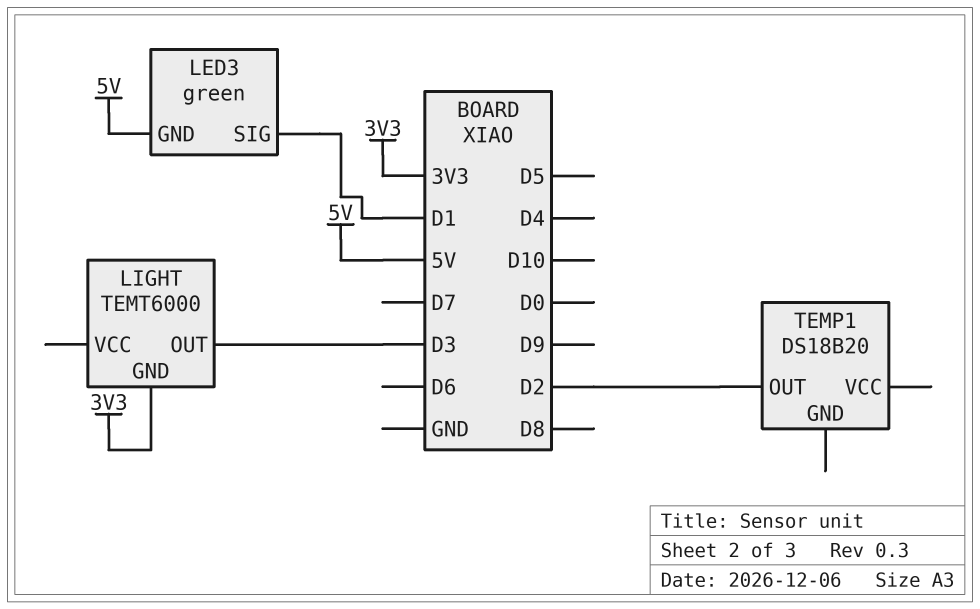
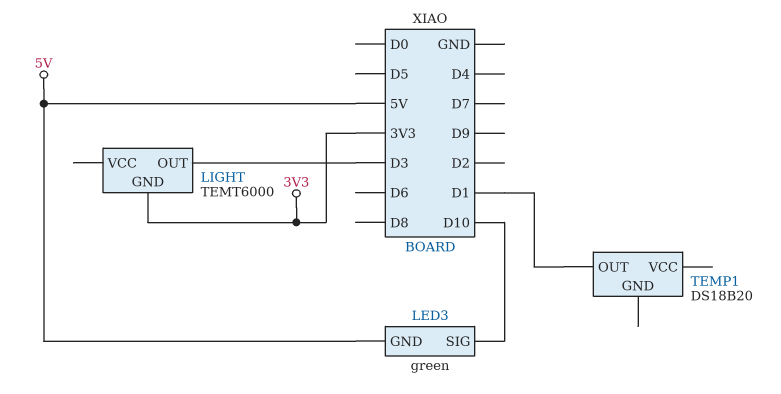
LED3 pin SIG: D1 -> D10
TEMP1 pin OUT: D2 -> D1

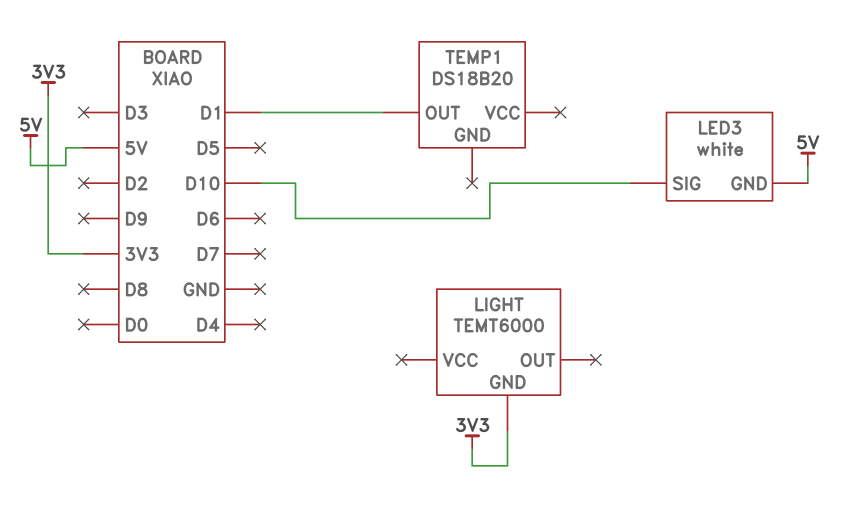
LED3: green -> white
LIGHT pin OUT: D3 -> none

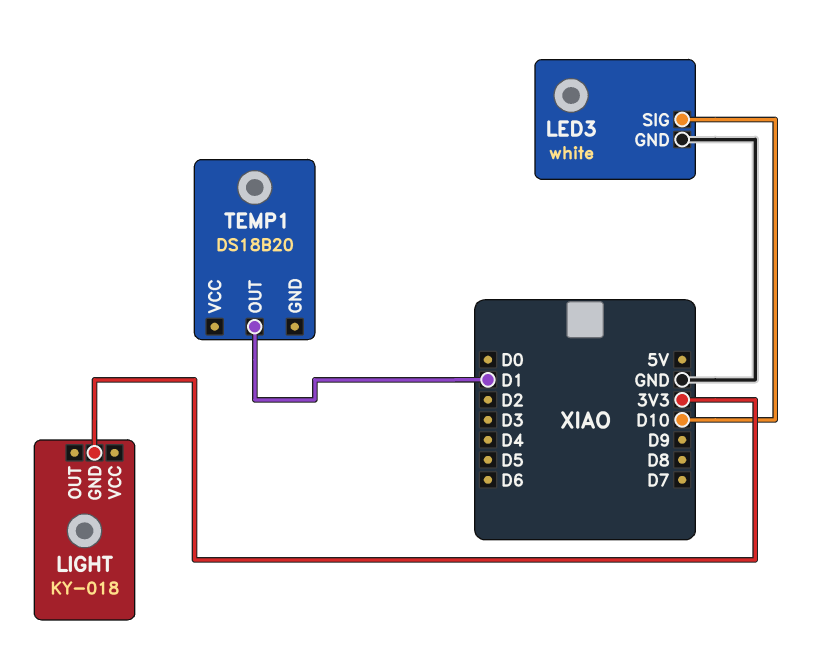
LED3 pin GND: 5V -> GND
LIGHT: TEMT6000 -> KY-018

